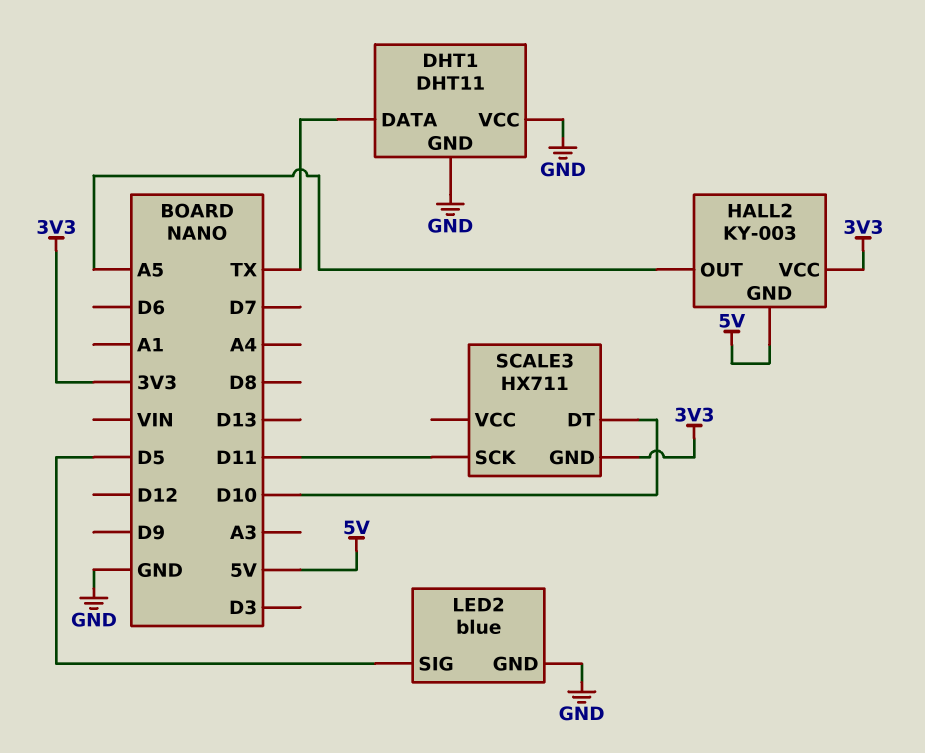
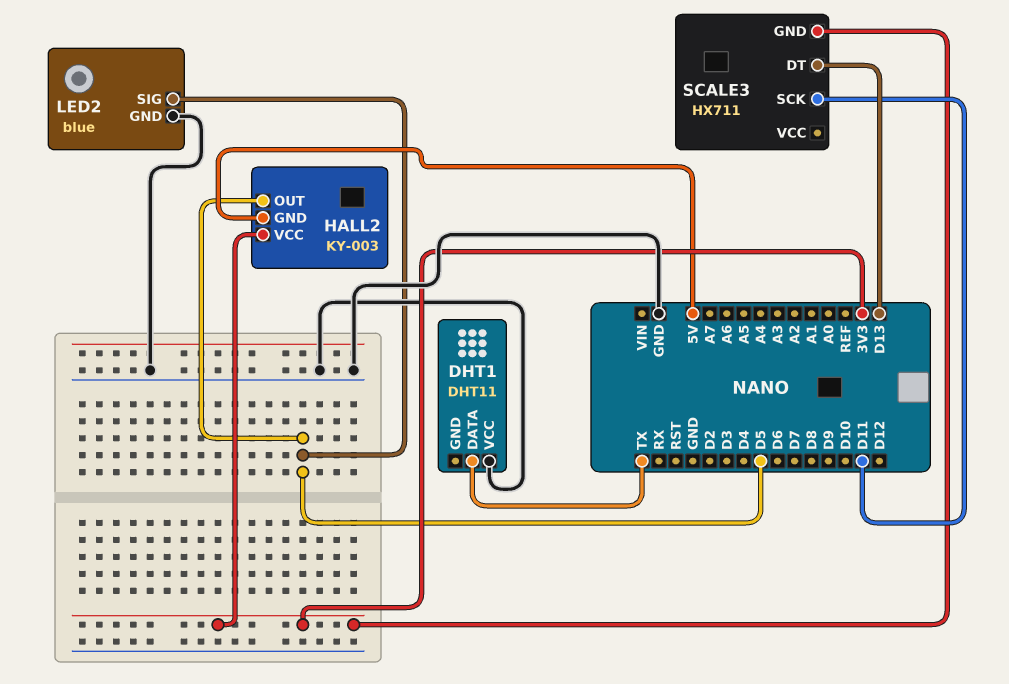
DHT1 pin GND: GND -> none
HALL2 pin OUT: A5 -> D5
SCALE3 pin DT: D10 -> D13

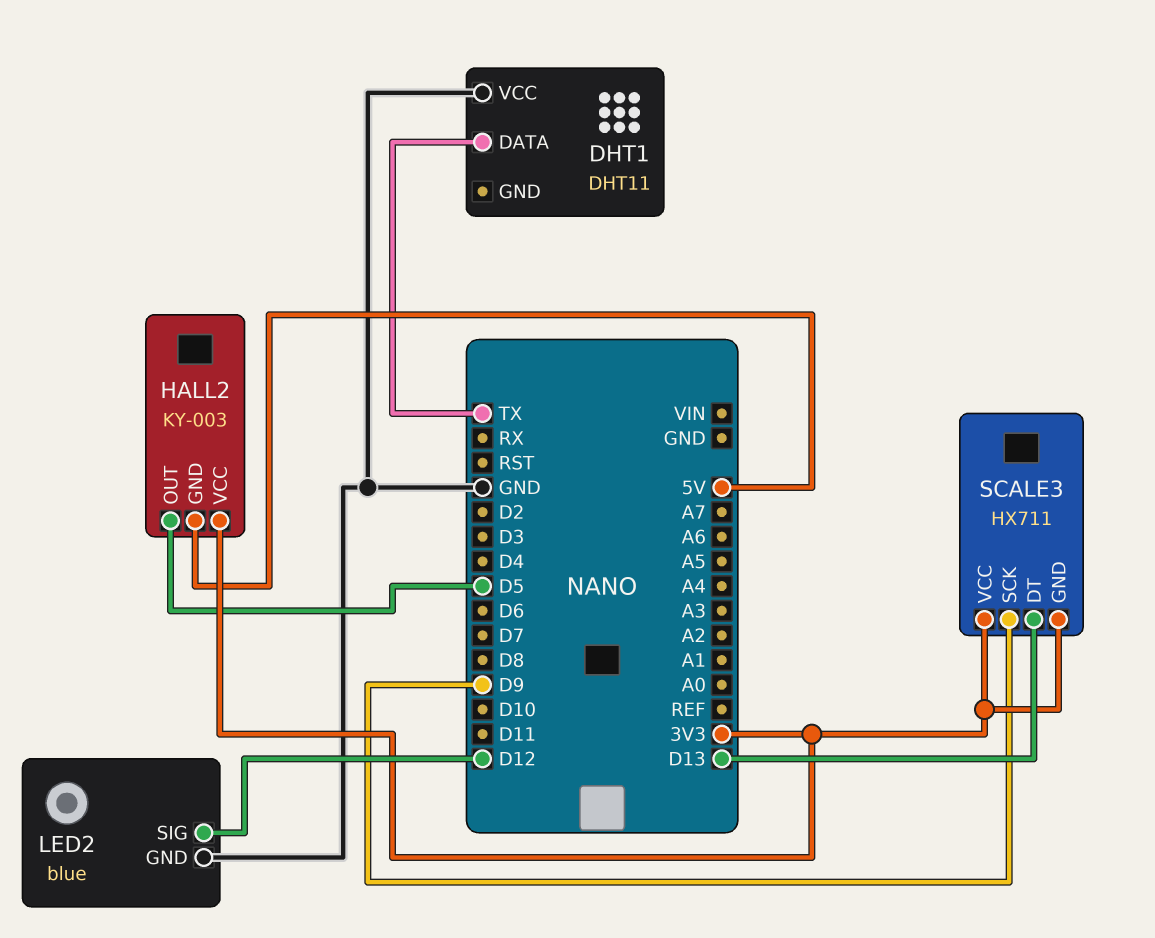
LED2 pin SIG: D5 -> D12
SCALE3 pin SCK: D11 -> D9
SCALE3 pin VCC: none -> 3V3

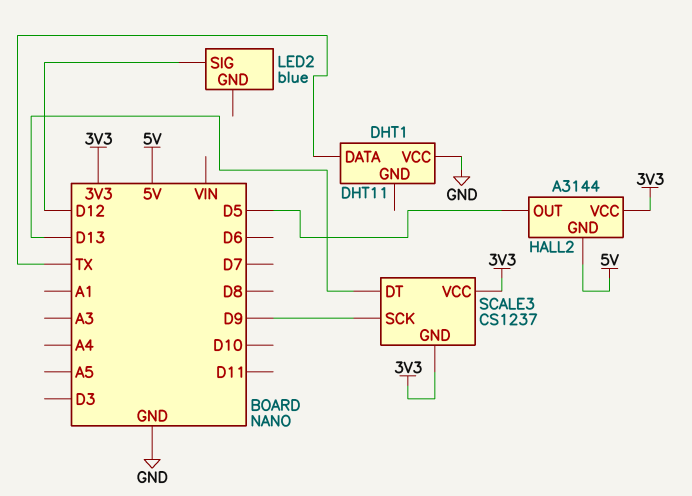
HALL2: KY-003 -> A3144
LED2 pin GND: GND -> none
SCALE3: HX711 -> CS1237

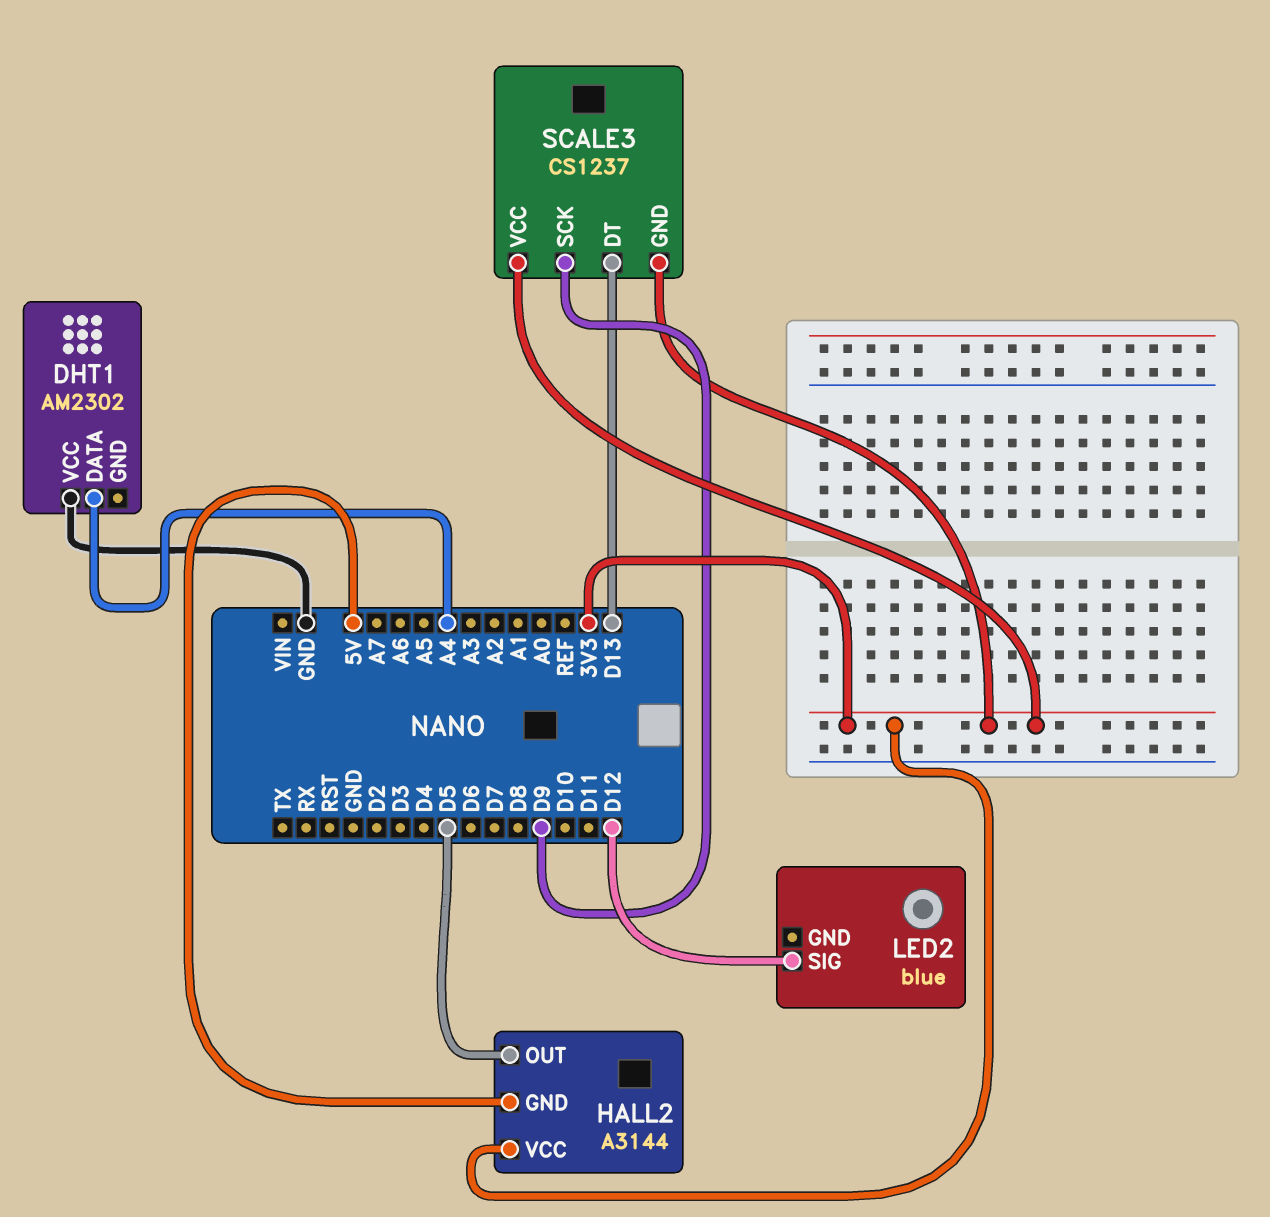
DHT1: DHT11 -> AM2302
DHT1 pin DATA: TX -> A4

